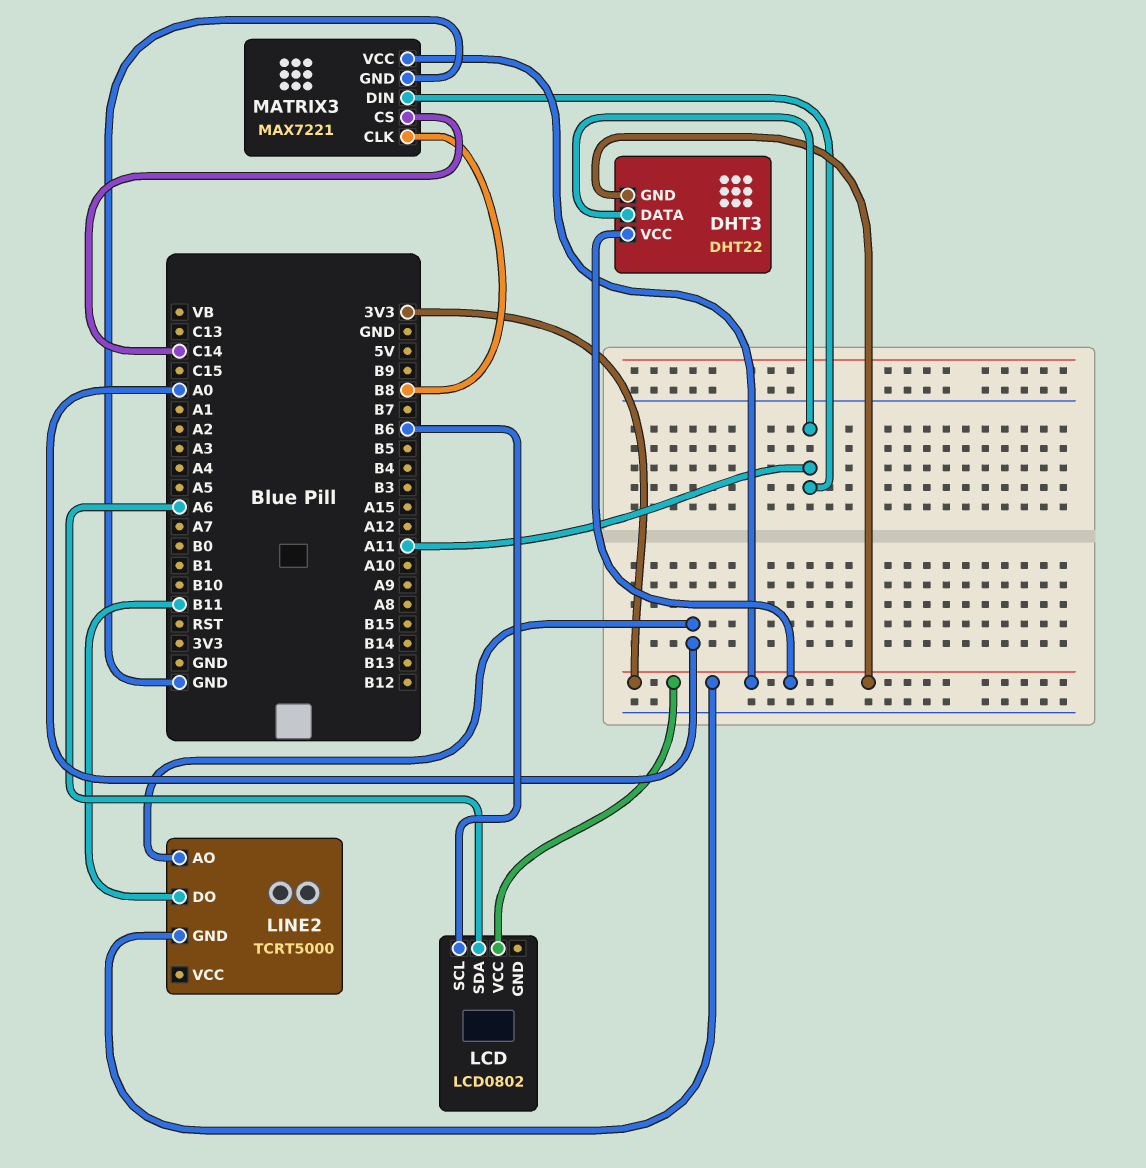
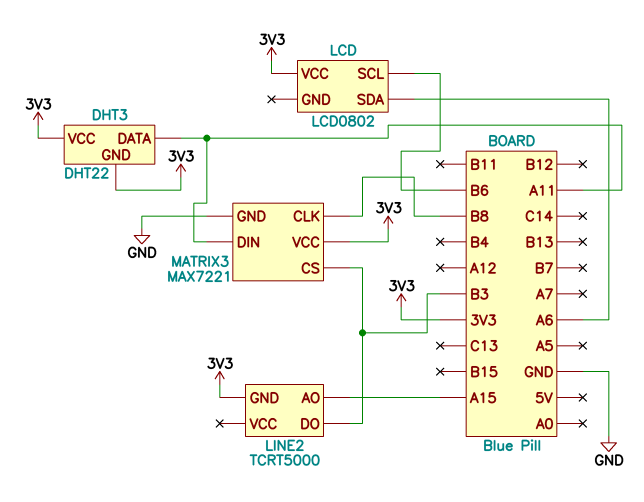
LINE2 pin AO: A0 -> A15
LINE2 pin DO: B11 -> B3
MATRIX3 pin CS: C14 -> B3

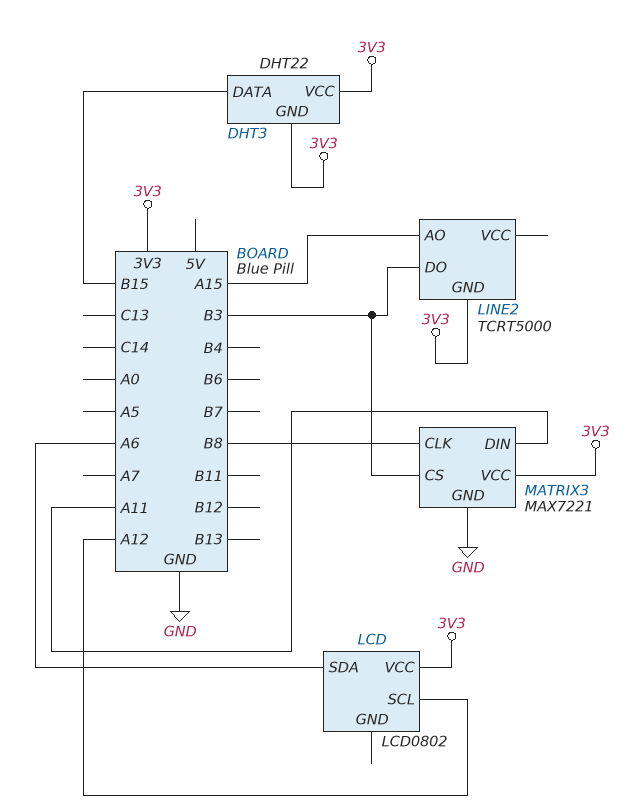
DHT3 pin DATA: A11 -> B15
LCD pin SCL: B6 -> A12

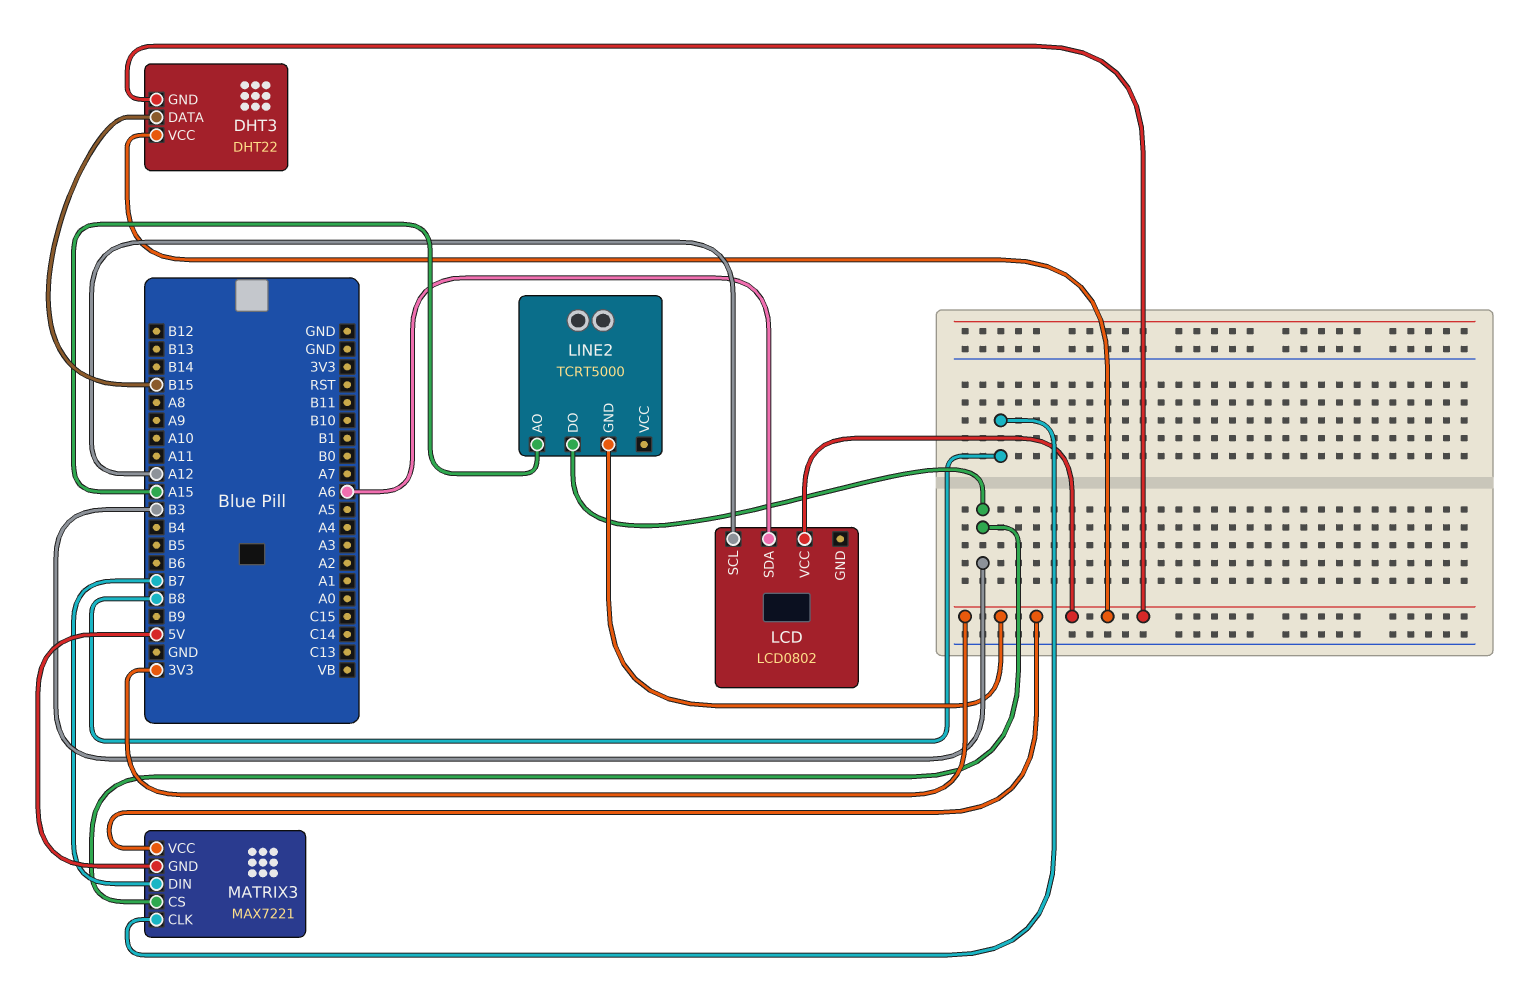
MATRIX3 pin DIN: A11 -> B7
MATRIX3 pin GND: GND -> 5V

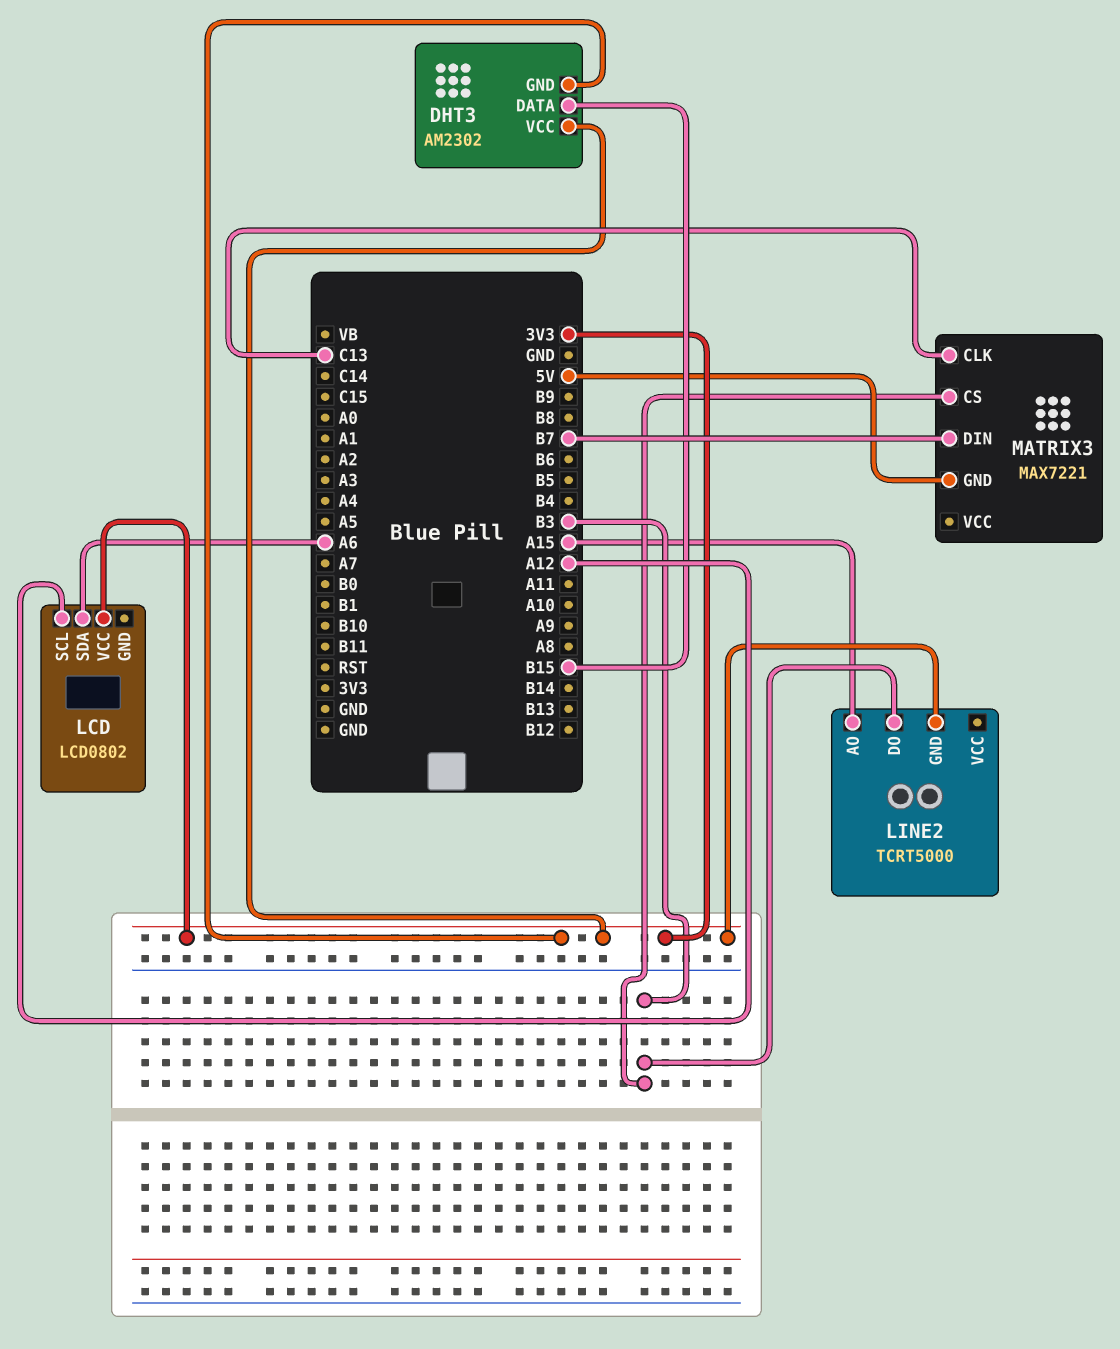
DHT3: DHT22 -> AM2302
MATRIX3 pin CLK: B8 -> C13
MATRIX3 pin VCC: 3V3 -> none

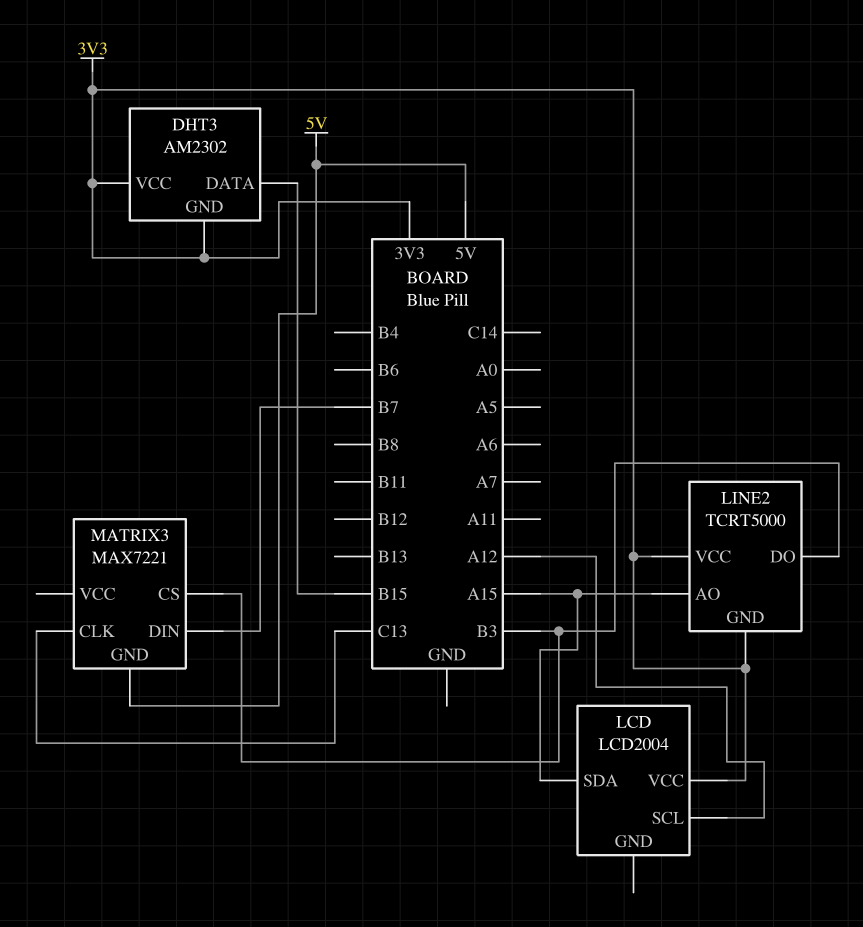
LCD: LCD0802 -> LCD2004
LCD pin SDA: A6 -> A15
LINE2 pin VCC: none -> 3V3

